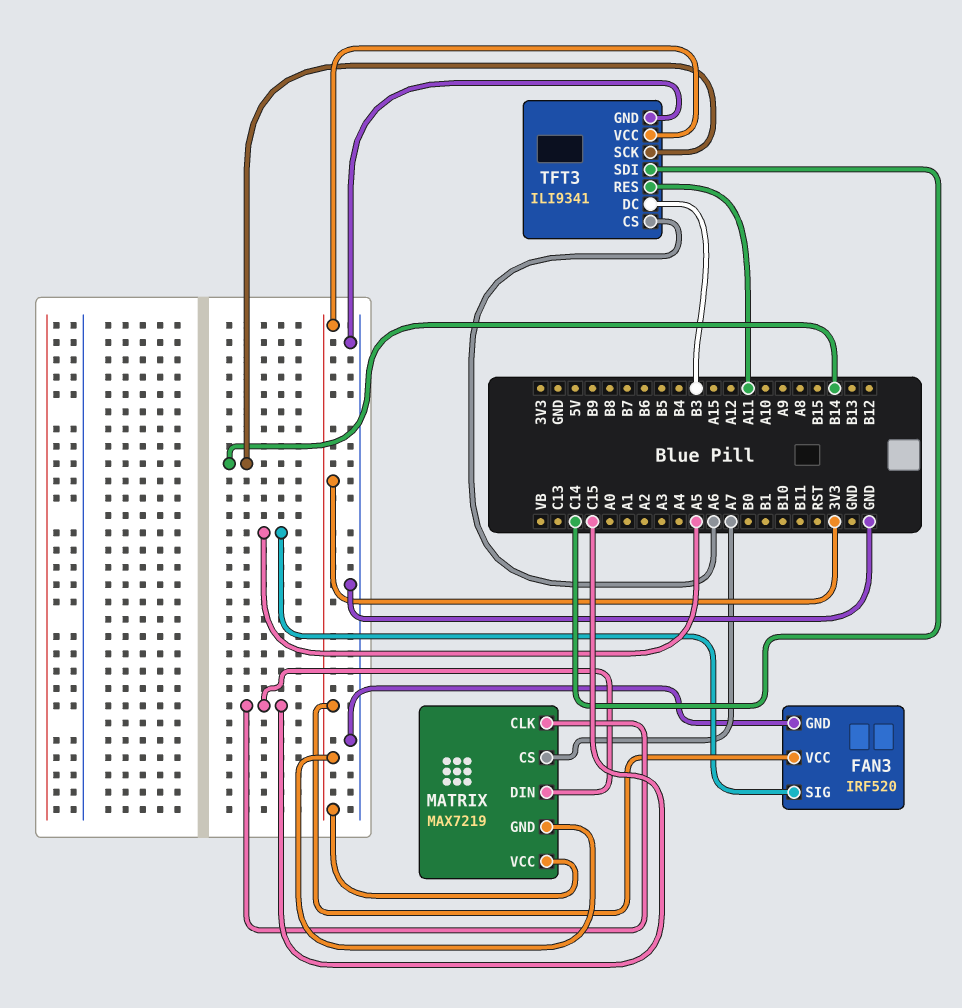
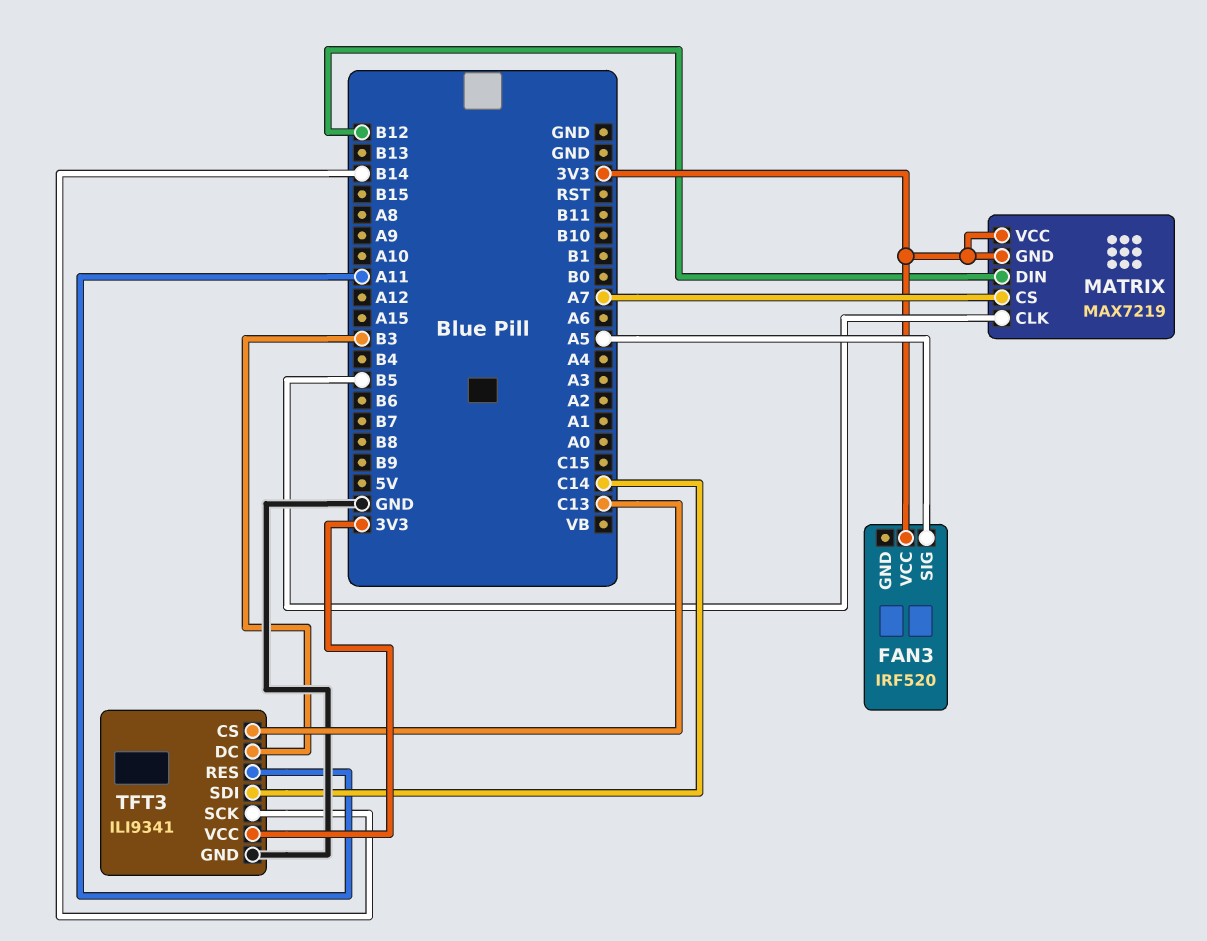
FAN3 pin GND: GND -> none
MATRIX pin CLK: C15 -> B5
MATRIX pin DIN: C15 -> B12
TFT3 pin CS: A6 -> C13

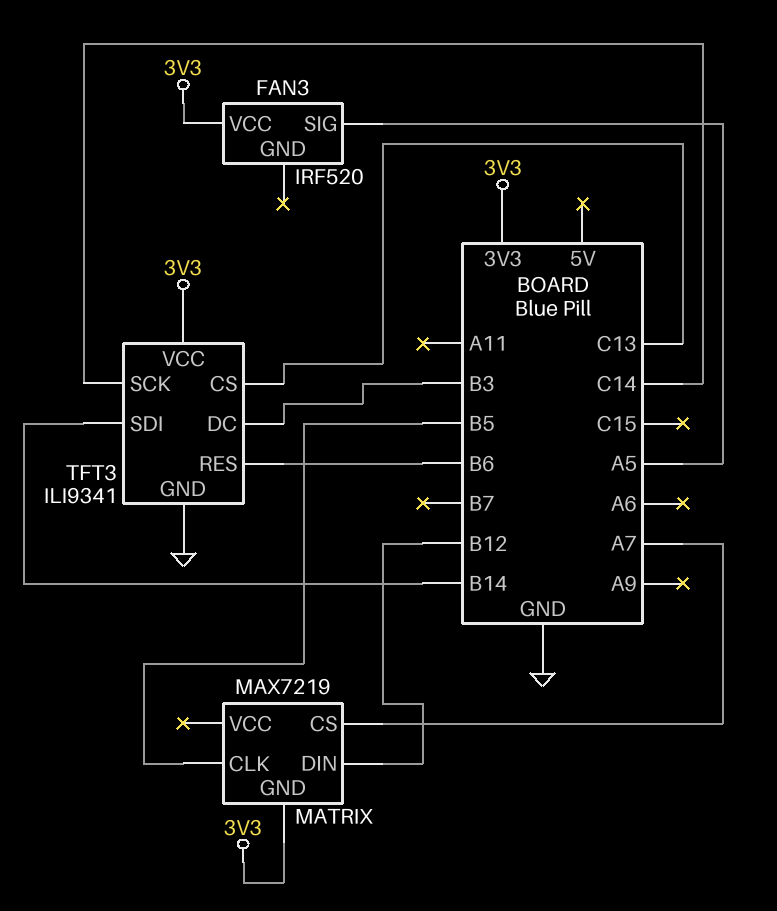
MATRIX pin VCC: 3V3 -> none
TFT3 pin RES: A11 -> B6
TFT3 pin SCK: B14 -> C14
TFT3 pin SDI: C14 -> B14

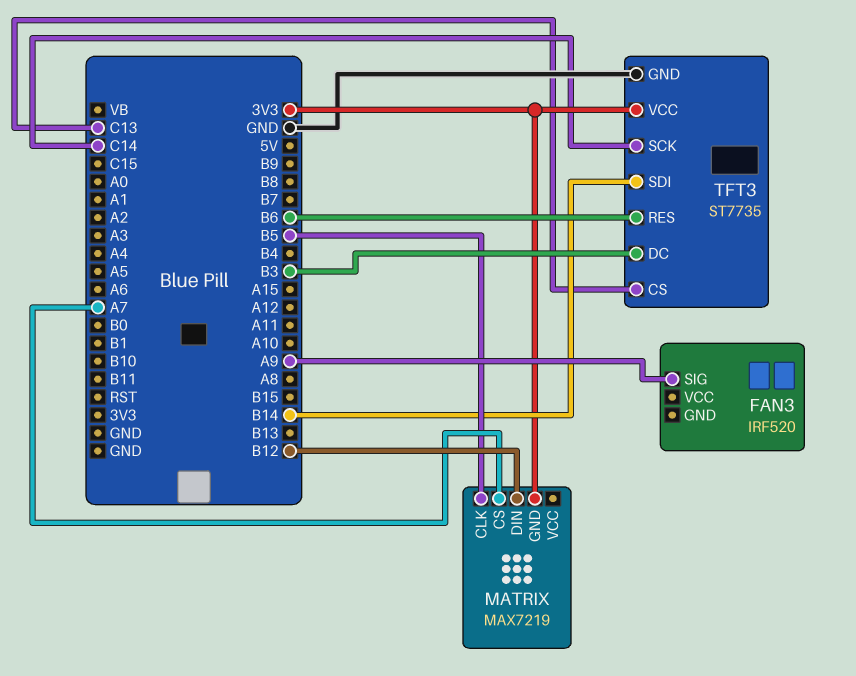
FAN3 pin SIG: A5 -> A9
FAN3 pin VCC: 3V3 -> none
TFT3: ILI9341 -> ST7735

